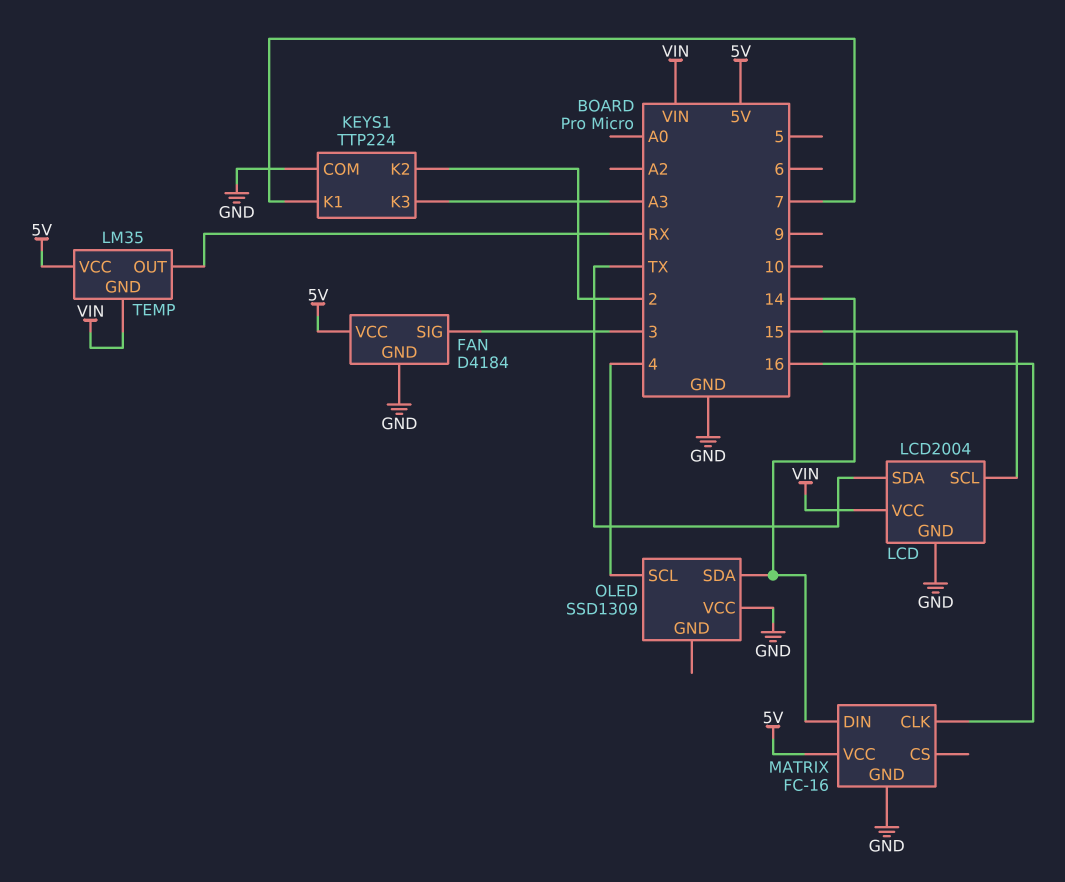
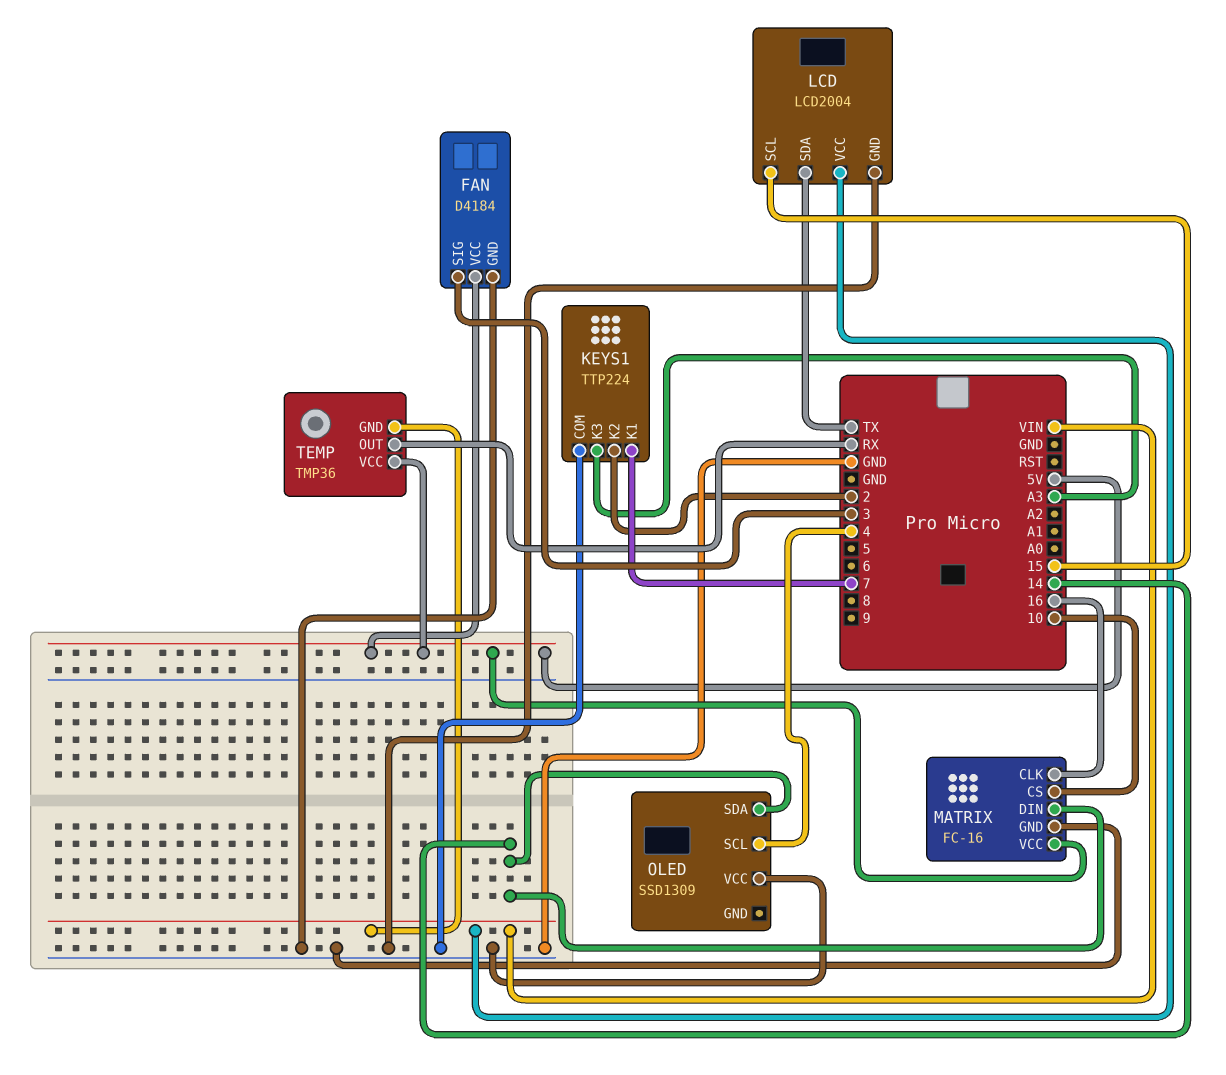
MATRIX pin CS: none -> 10
TEMP: LM35 -> TMP36

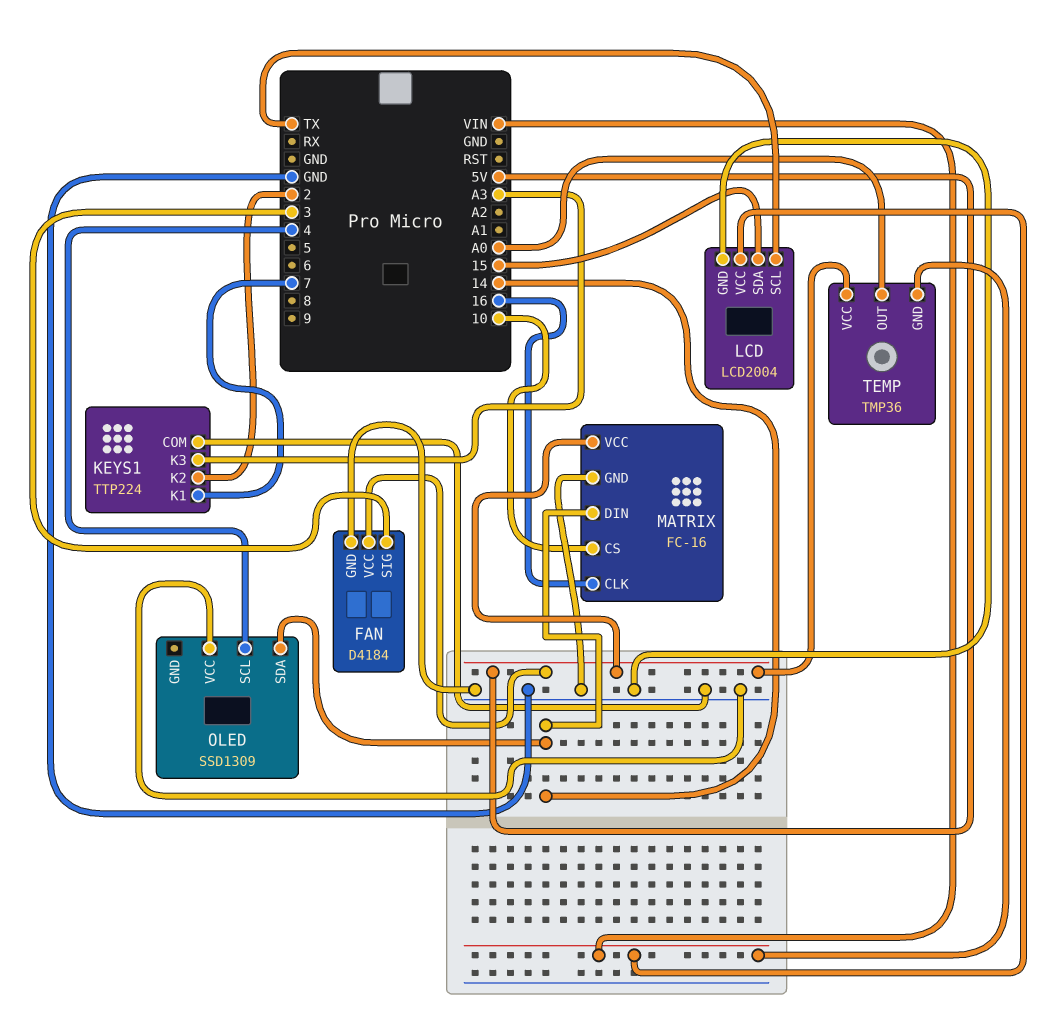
LCD pin SCL: 15 -> TX
LCD pin SDA: TX -> 15
TEMP pin OUT: RX -> A0

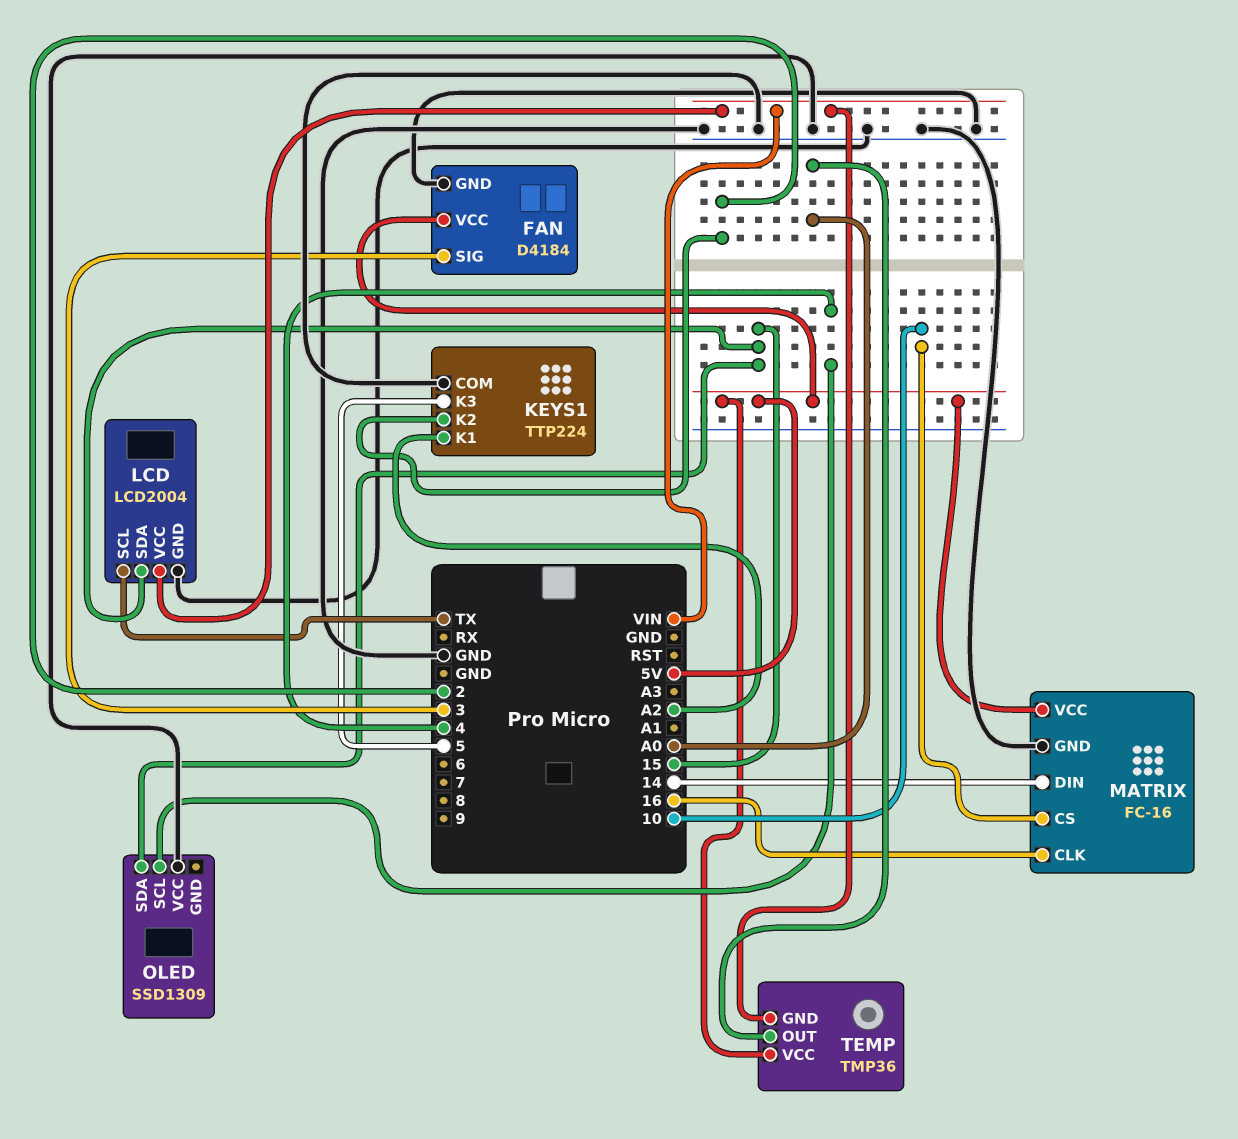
KEYS1 pin K1: 7 -> A2
KEYS1 pin K3: A3 -> 5
OLED pin SDA: 14 -> 15

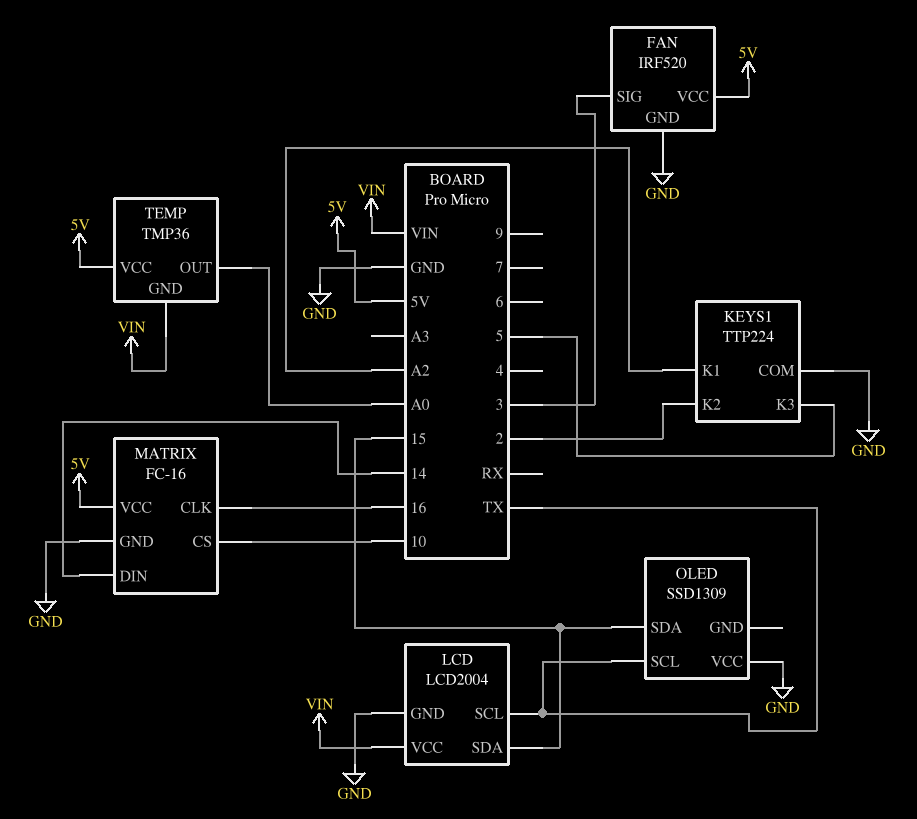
FAN: D4184 -> IRF520
OLED pin SCL: 4 -> TX

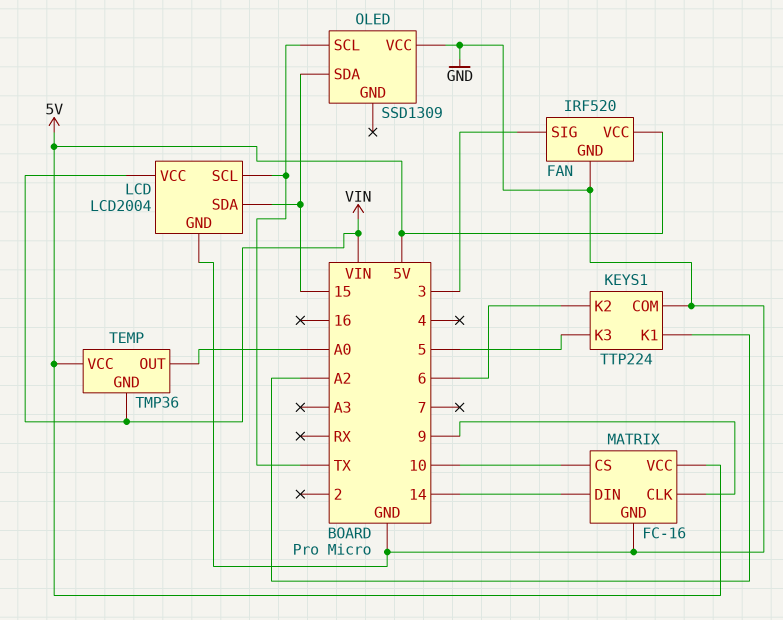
KEYS1 pin K2: 2 -> 6
MATRIX pin CLK: 16 -> 9

